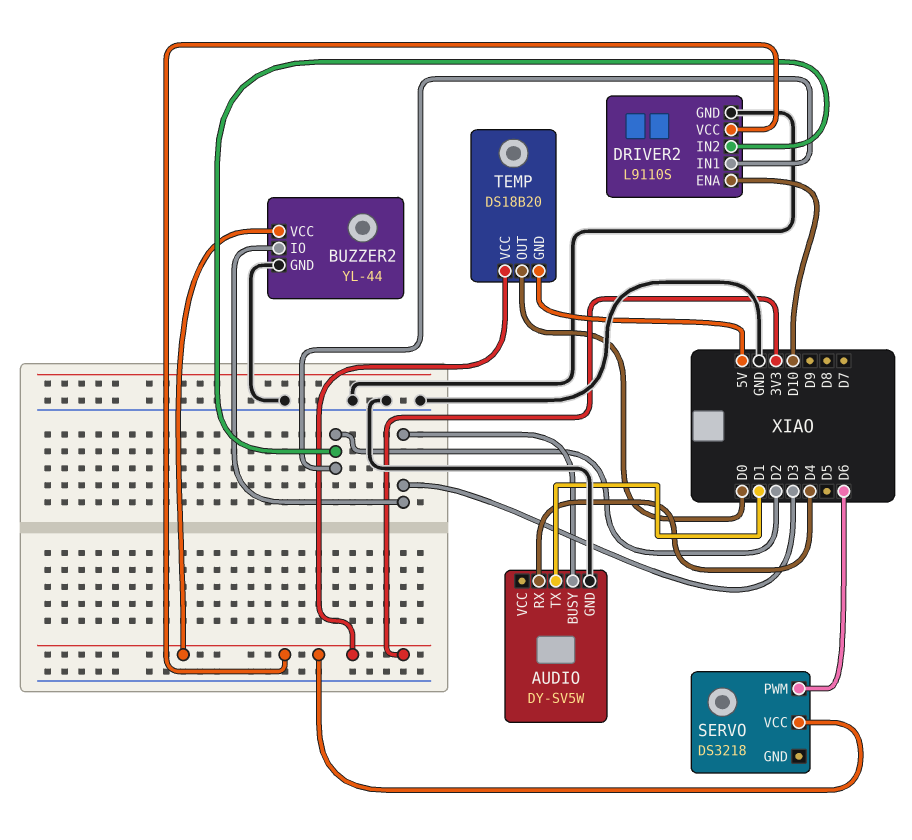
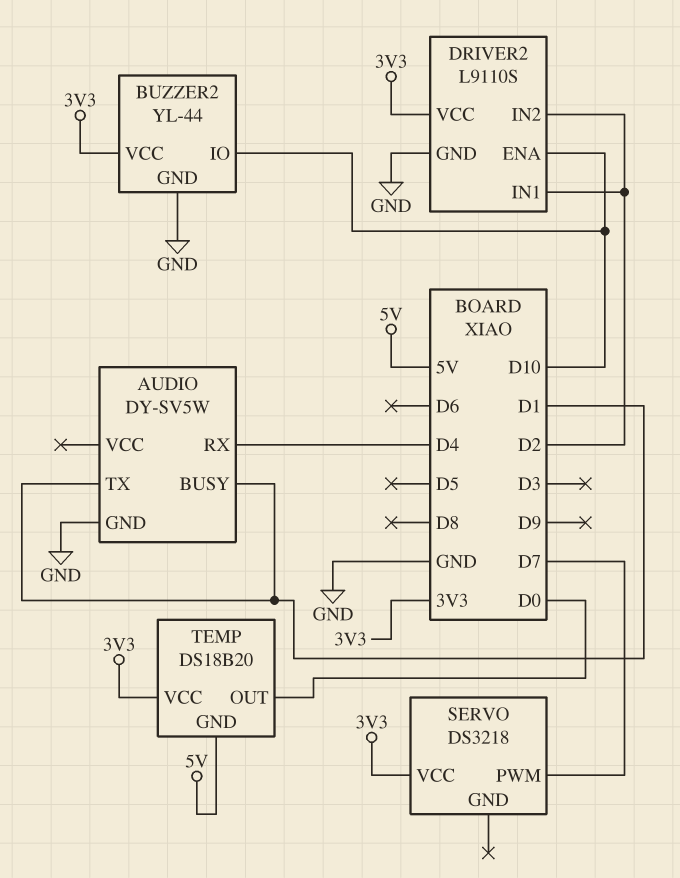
AUDIO pin BUSY: D3 -> D1
BUZZER2 pin IO: D3 -> D10
SERVO pin PWM: D6 -> D7

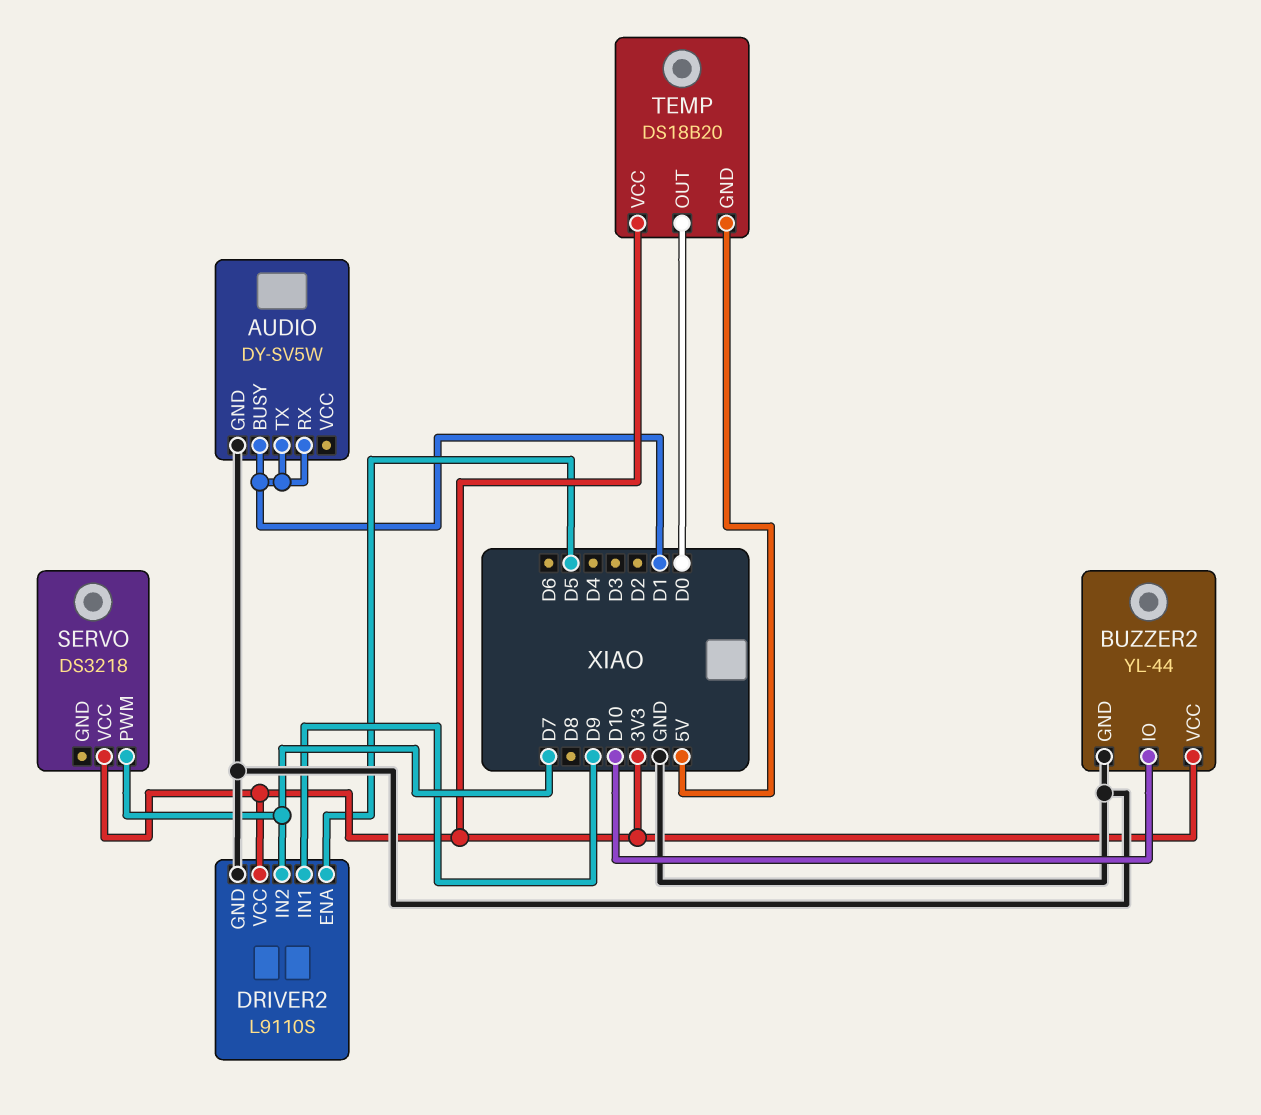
AUDIO pin RX: D4 -> D1
DRIVER2 pin ENA: D10 -> D5
DRIVER2 pin IN1: D2 -> D9
DRIVER2 pin IN2: D2 -> D7

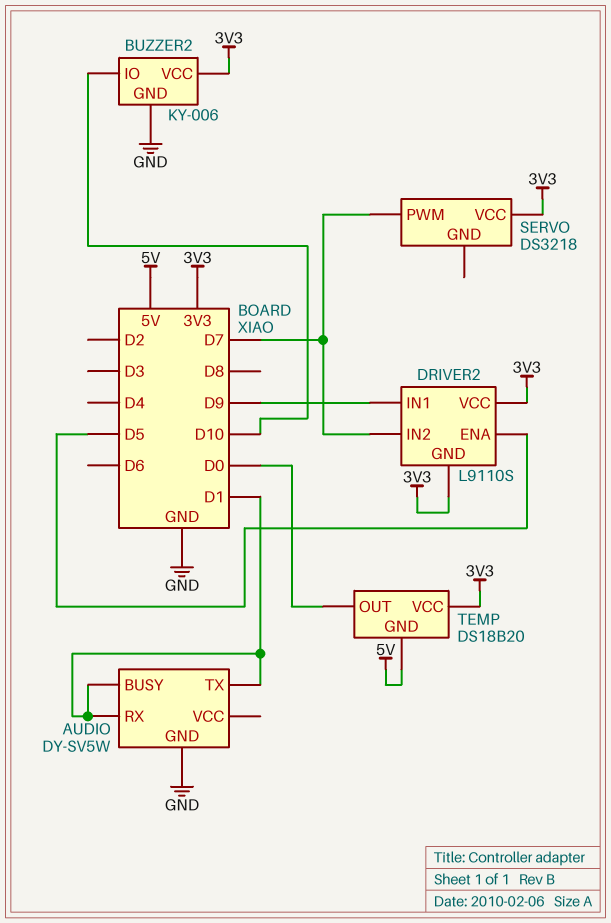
BUZZER2: YL-44 -> KY-006
DRIVER2 pin GND: GND -> 3V3

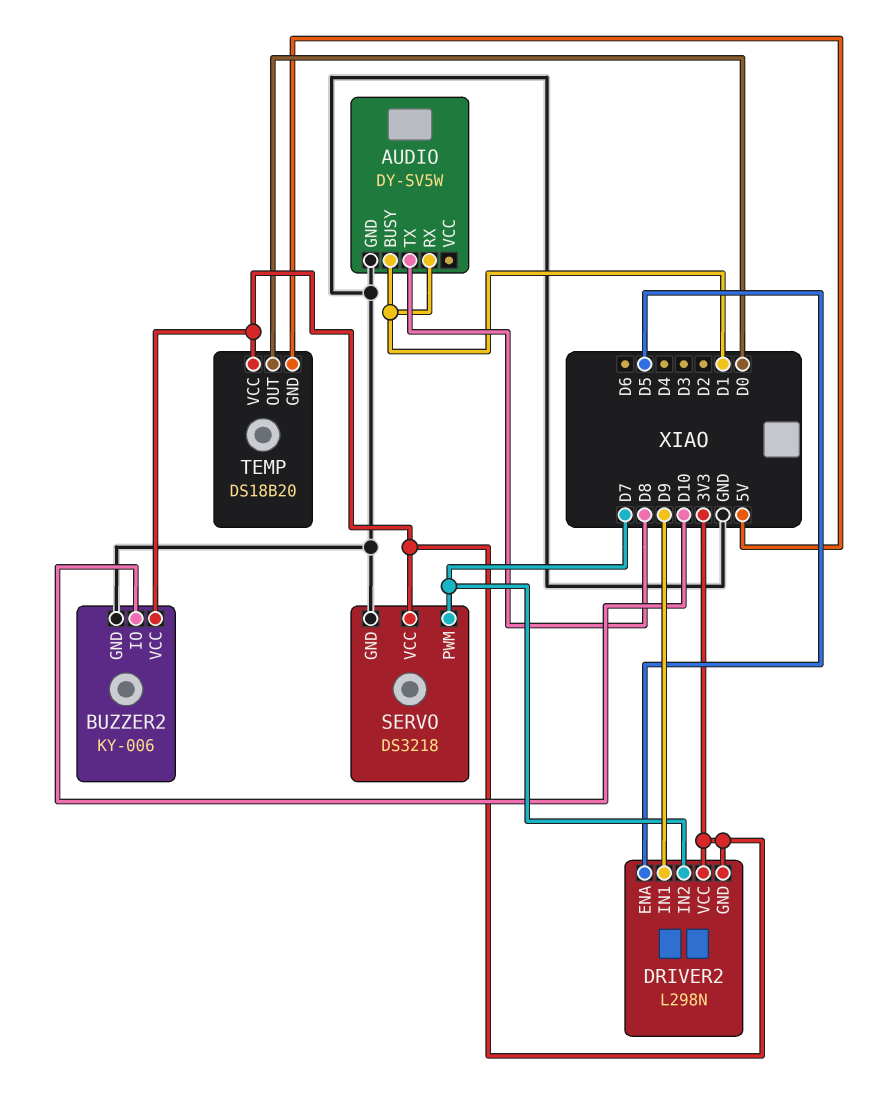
AUDIO pin TX: D1 -> D8
DRIVER2: L9110S -> L298N
SERVO pin GND: none -> GND

